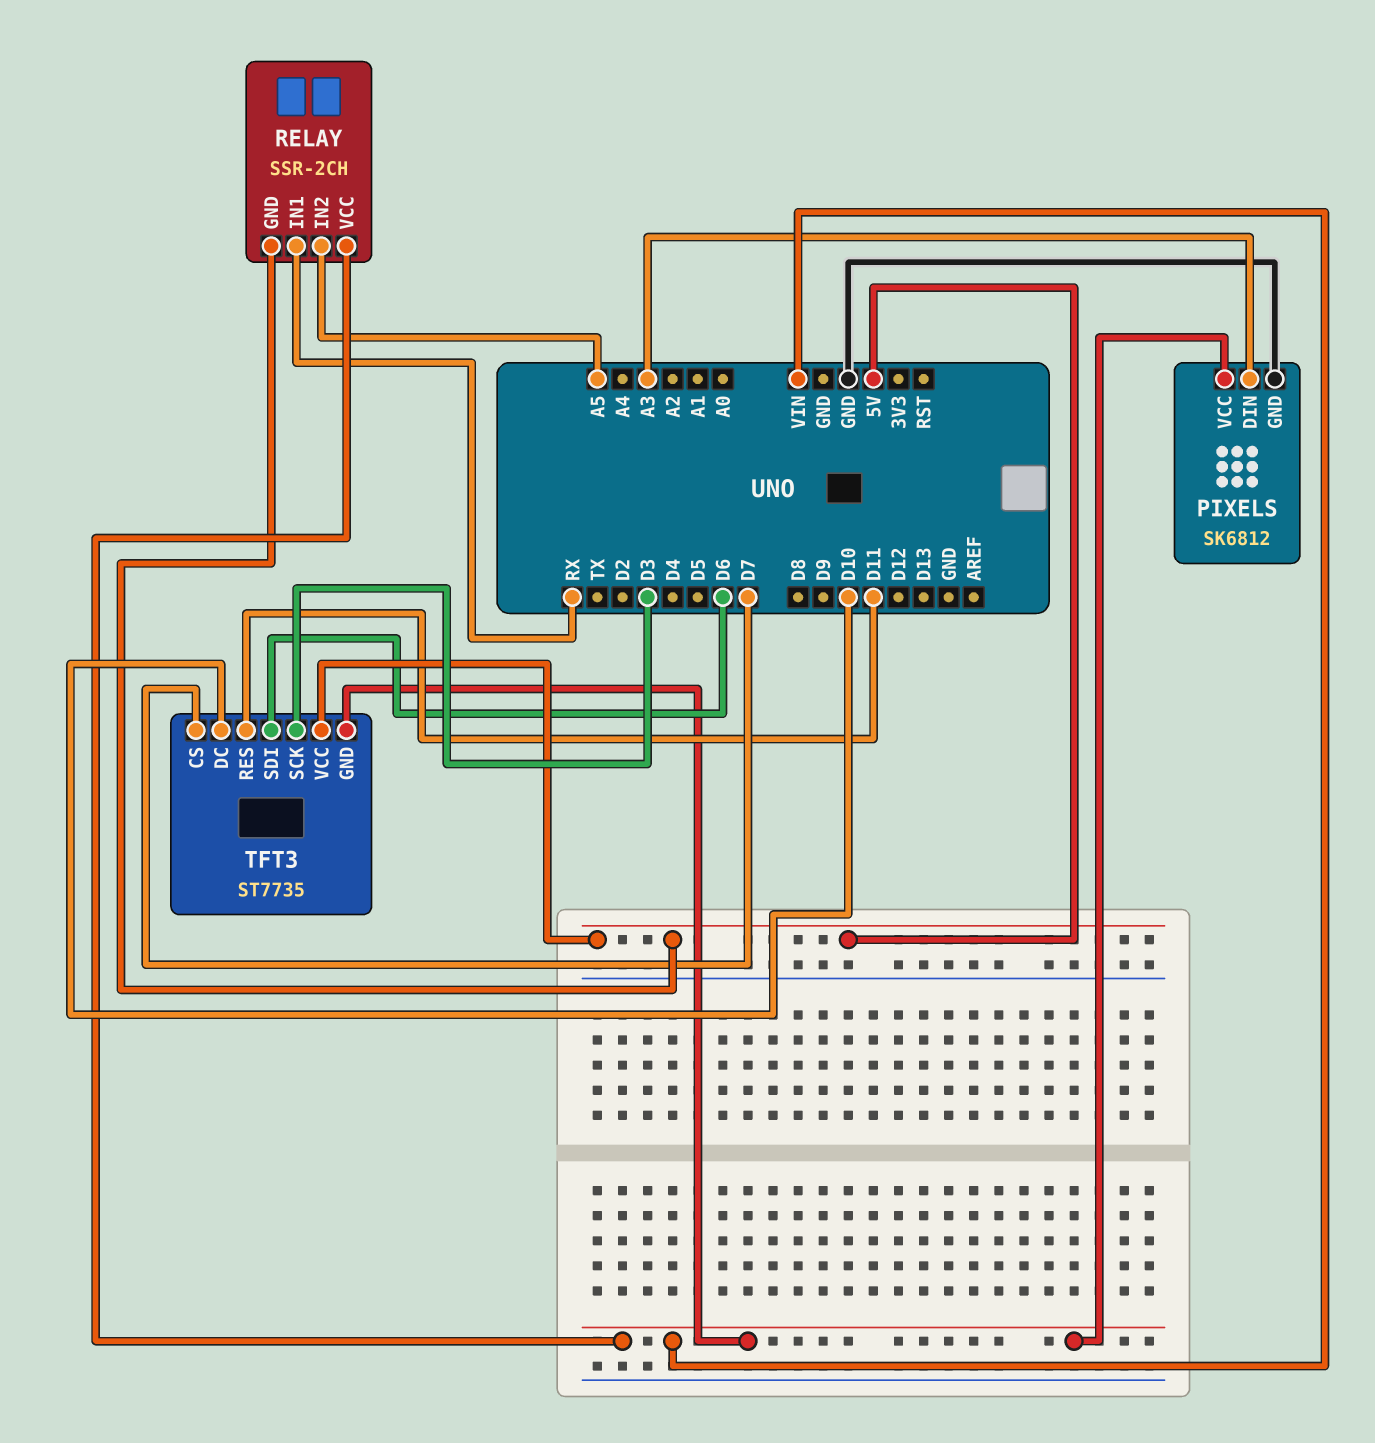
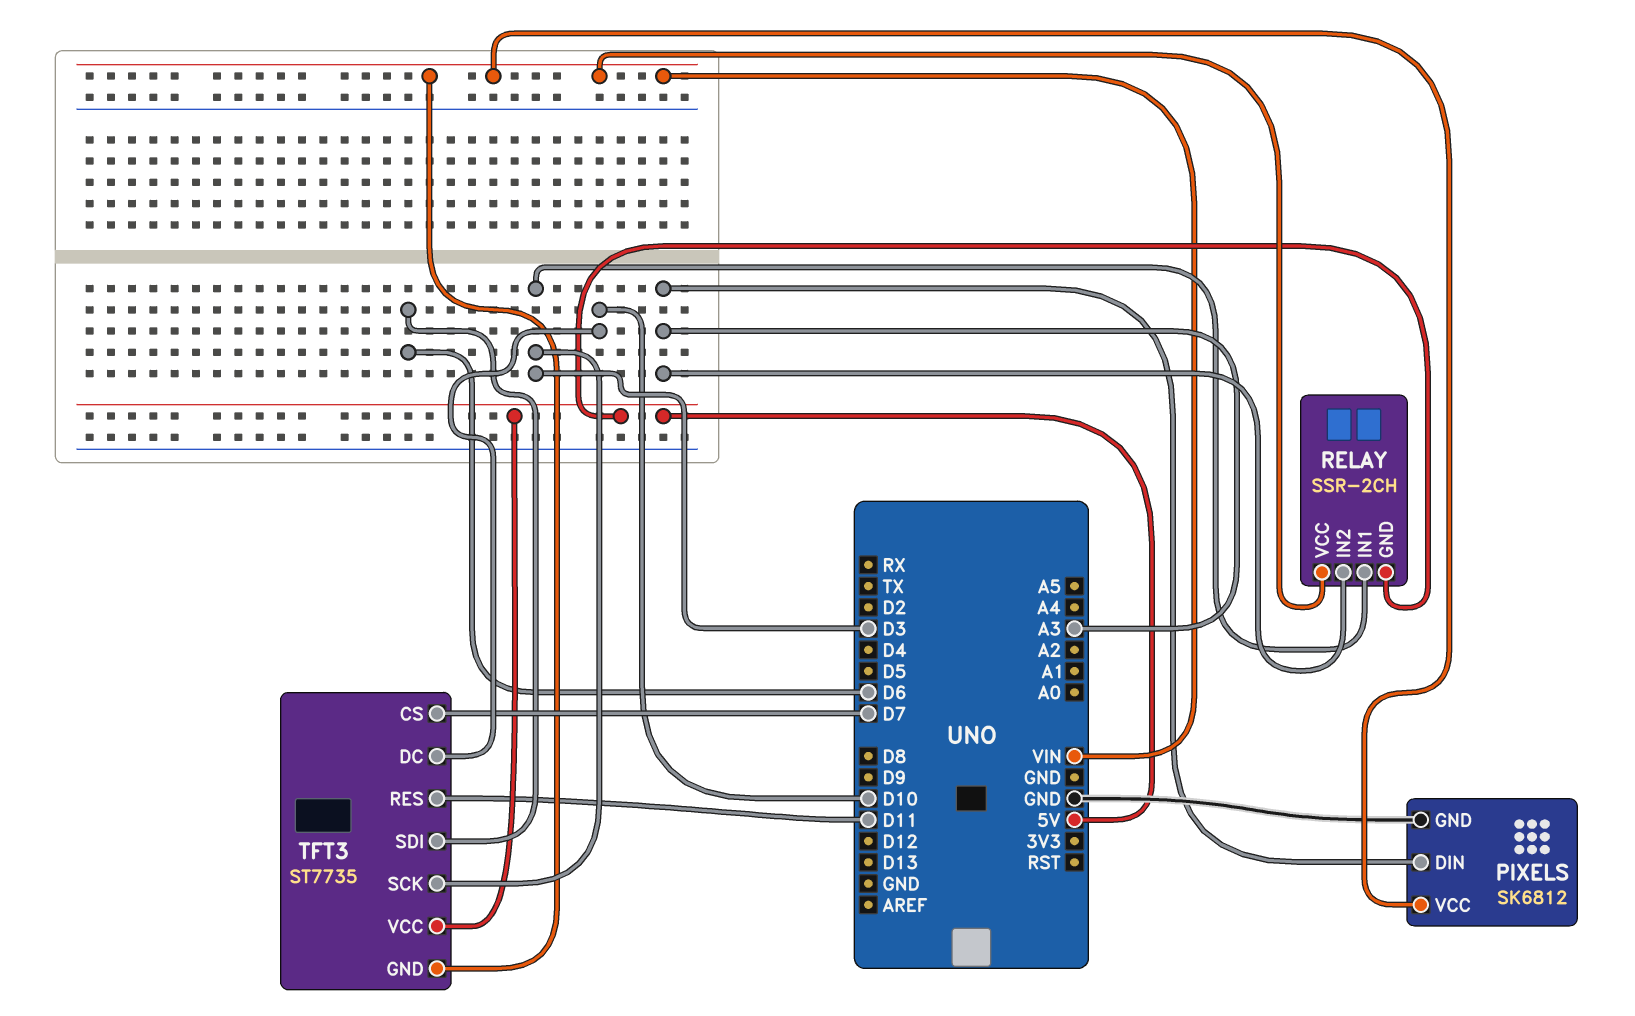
RELAY pin IN1: RX -> D3
RELAY pin IN2: A5 -> A3

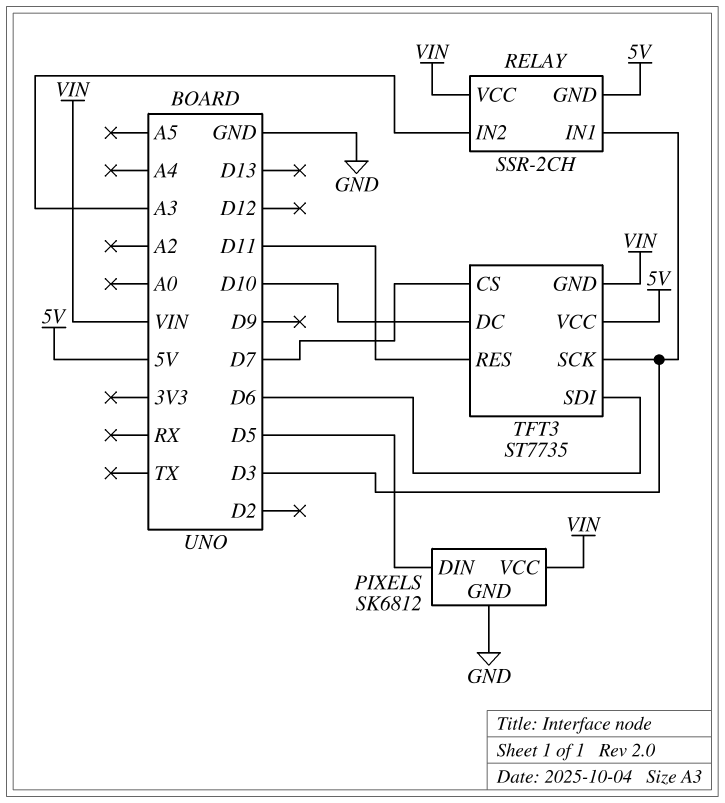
PIXELS pin DIN: A3 -> D5

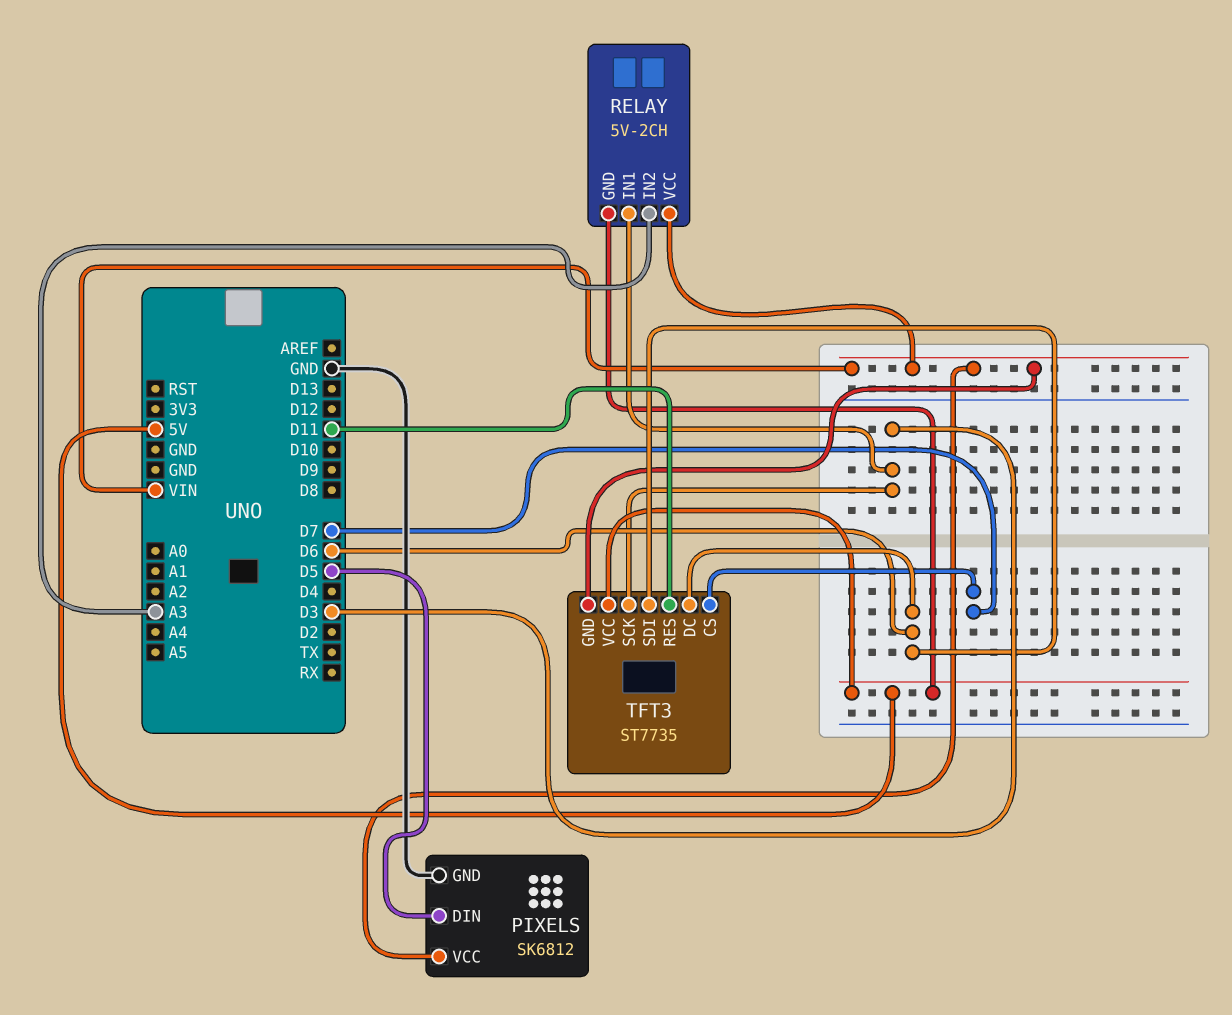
RELAY: SSR-2CH -> 5V-2CH
TFT3 pin DC: D10 -> D6

